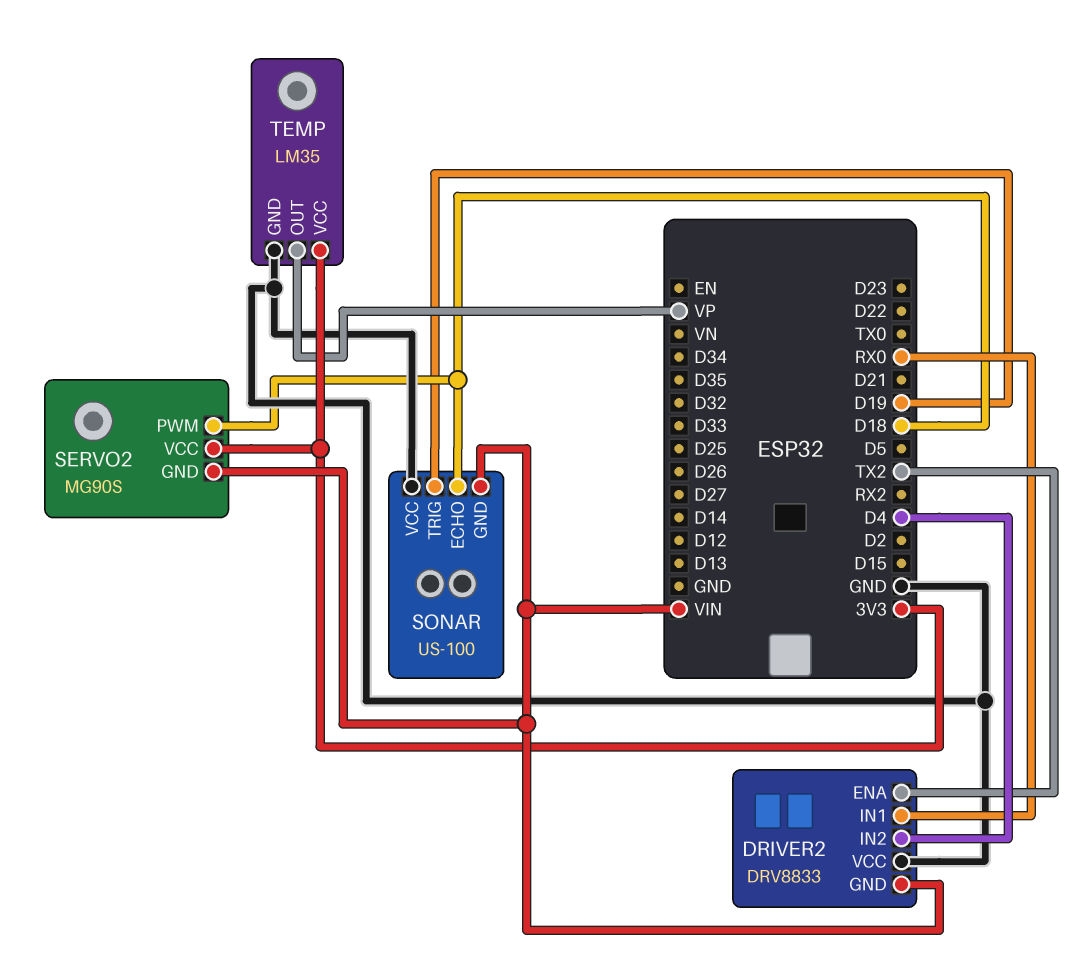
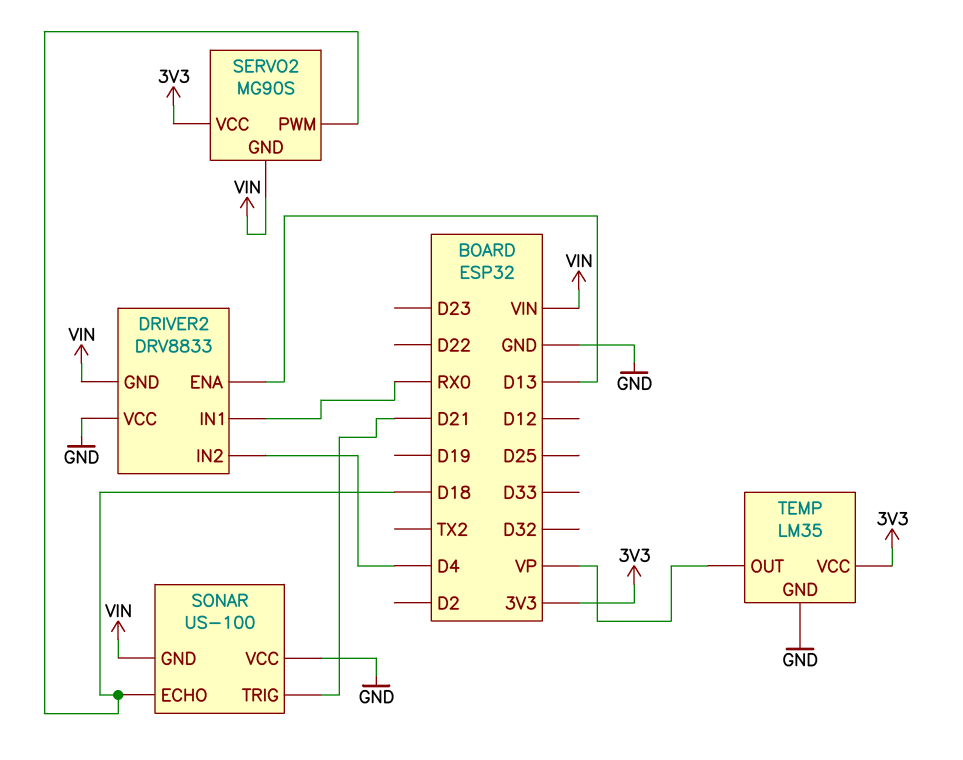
DRIVER2 pin ENA: TX2 -> D13
SONAR pin TRIG: D19 -> D21

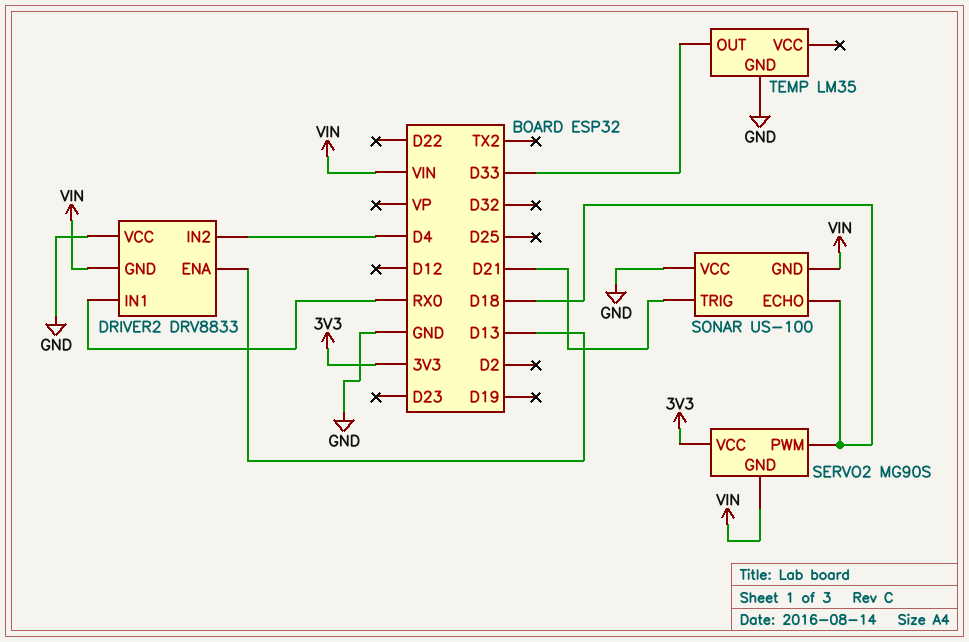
TEMP pin OUT: VP -> D33
TEMP pin VCC: 3V3 -> none

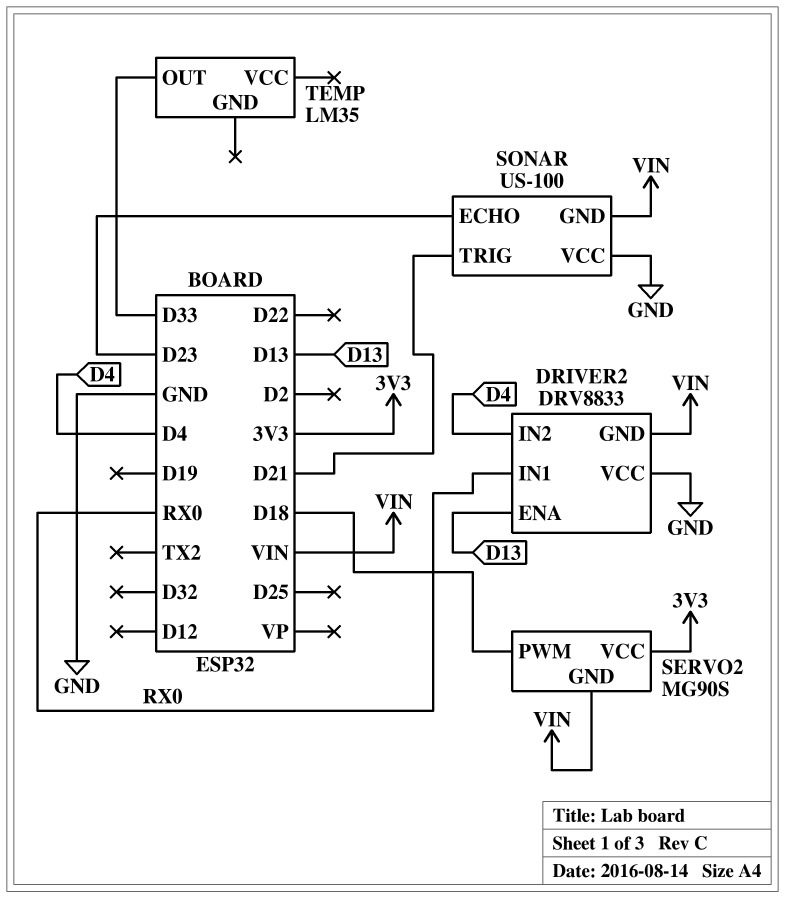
SONAR pin ECHO: D18 -> D23
TEMP pin GND: GND -> none

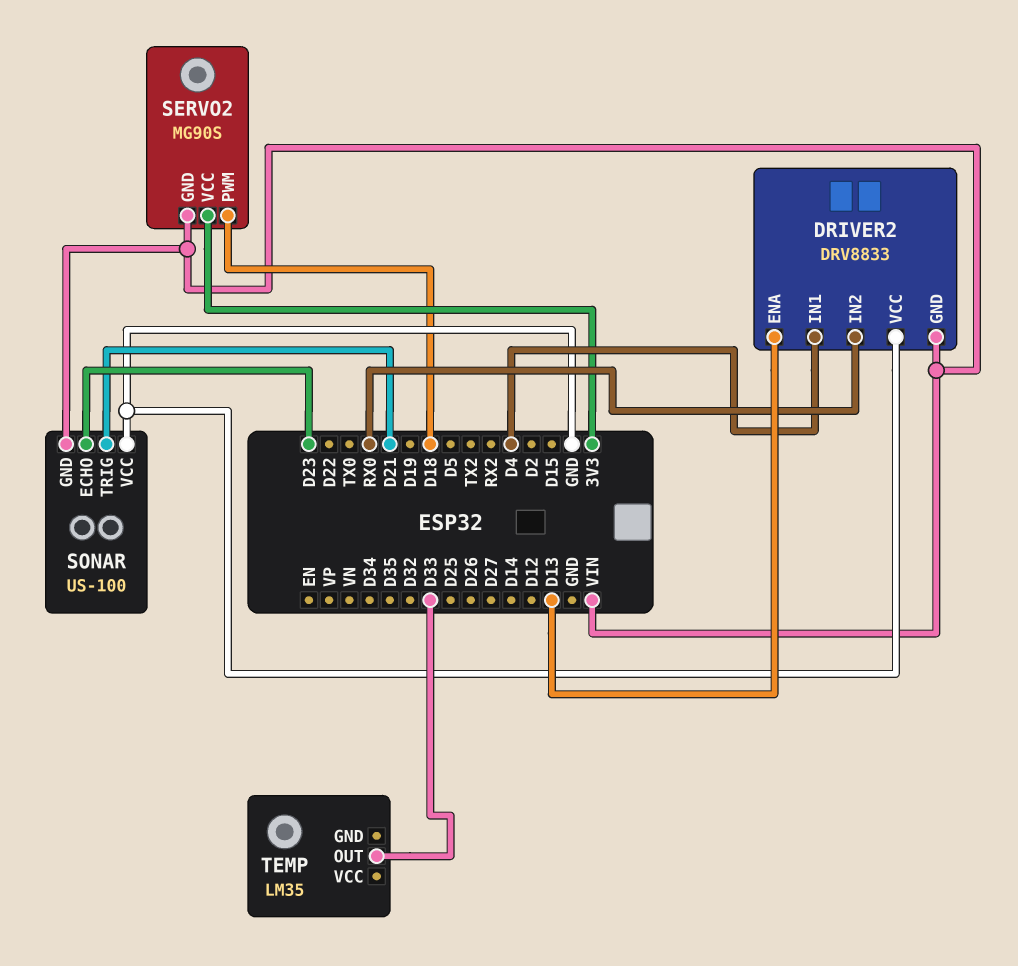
DRIVER2 pin IN1: RX0 -> D4
DRIVER2 pin IN2: D4 -> RX0

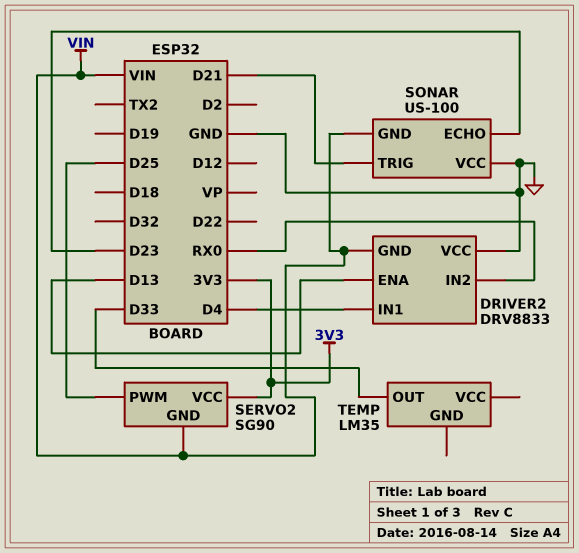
SERVO2: MG90S -> SG90
SERVO2 pin PWM: D18 -> D25

